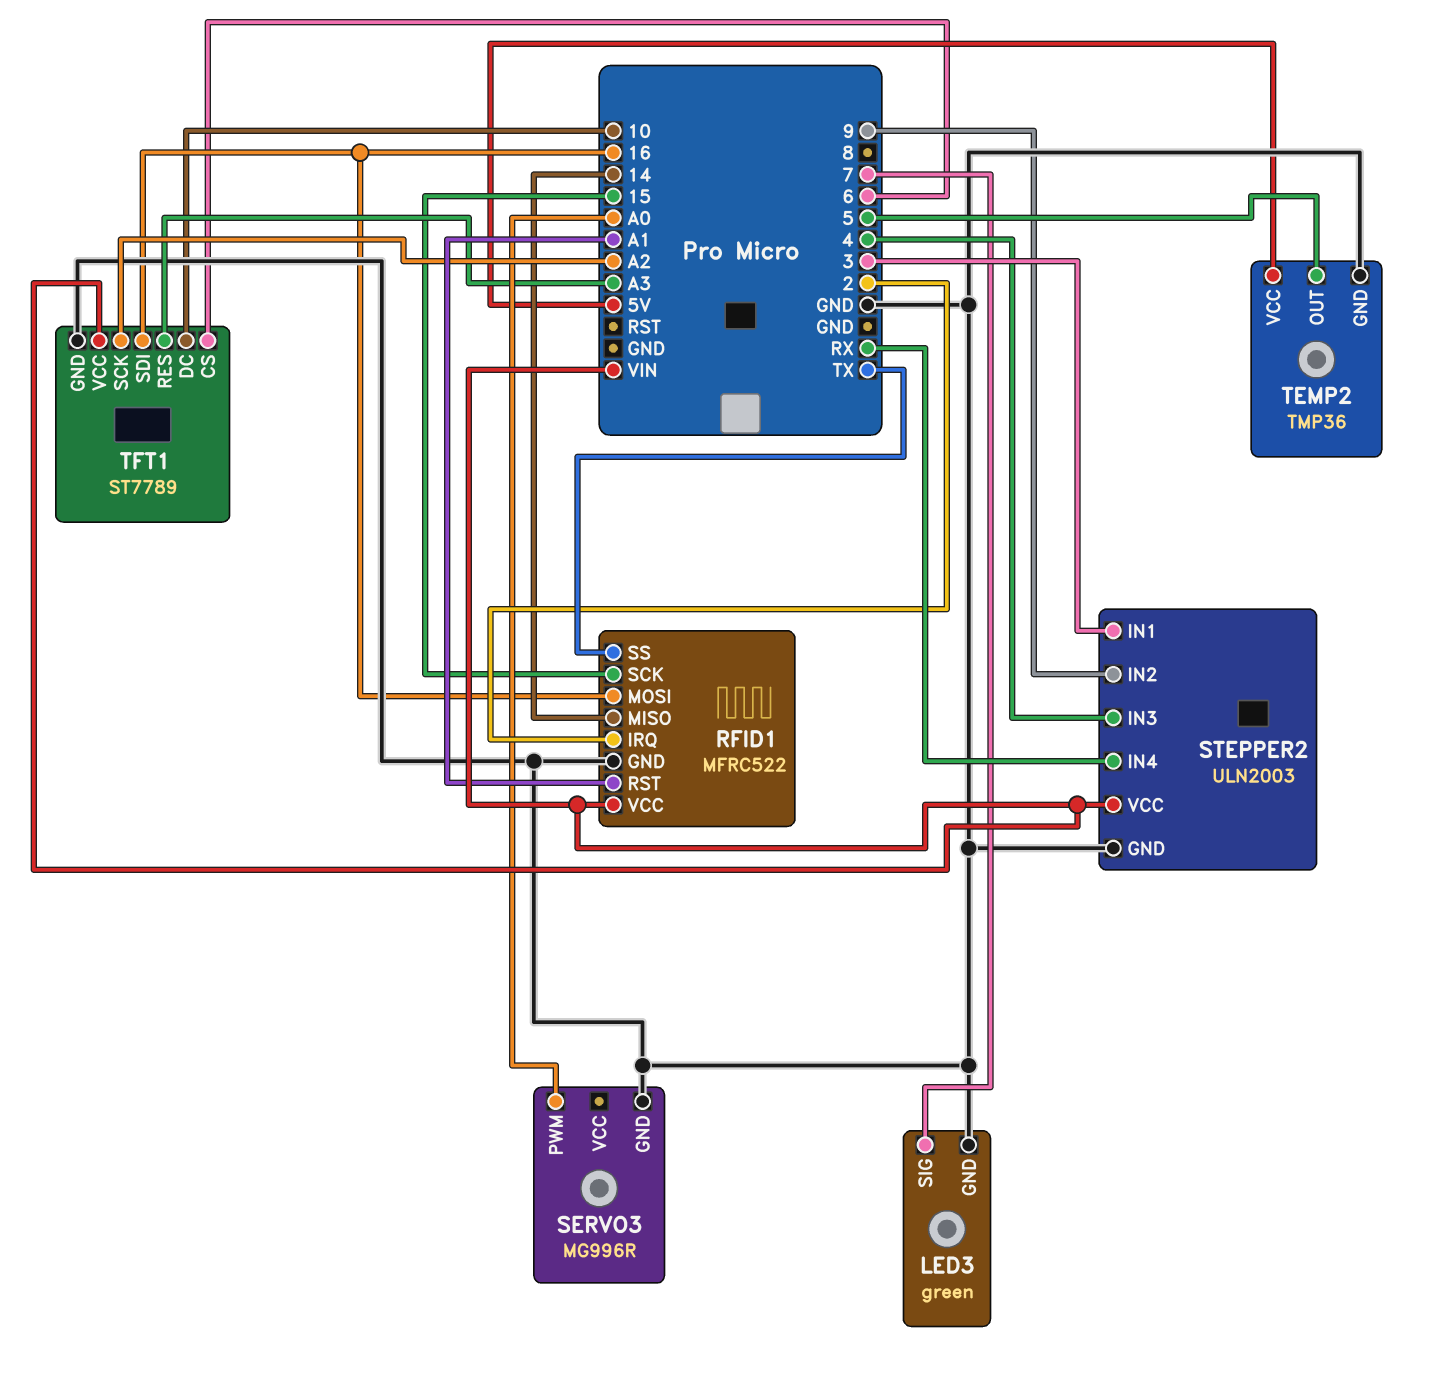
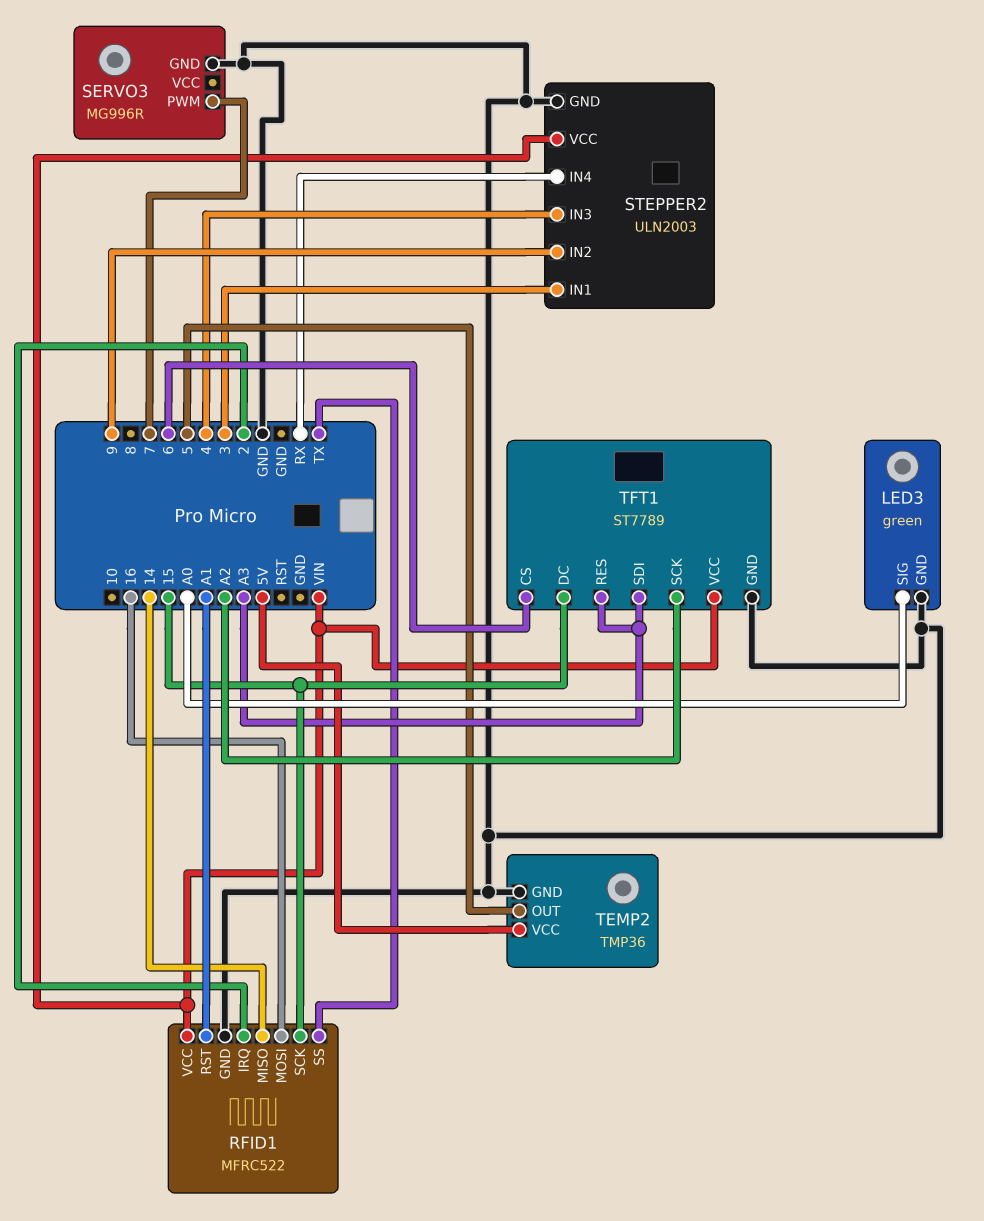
LED3 pin SIG: 7 -> A0
SERVO3 pin PWM: A0 -> 7
TFT1 pin DC: 10 -> 15
TFT1 pin SDI: 16 -> A3

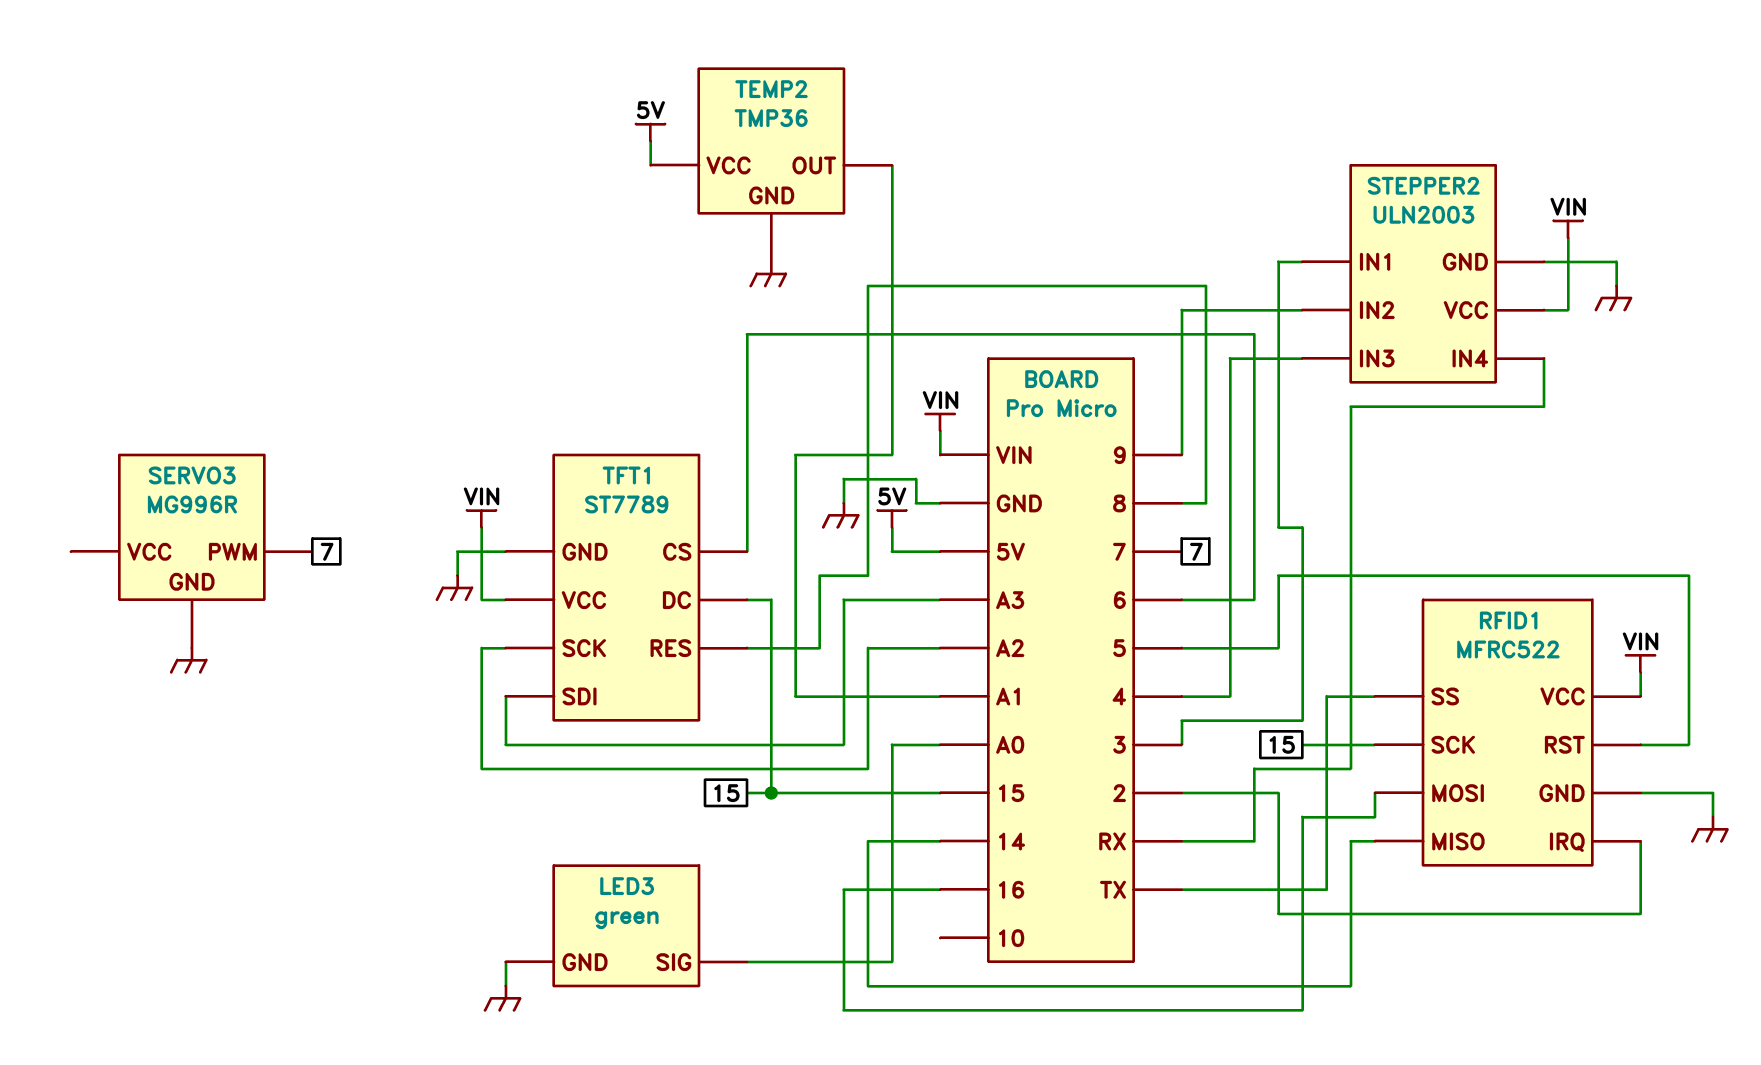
RFID1 pin RST: A1 -> 5
TEMP2 pin OUT: 5 -> A1
TFT1 pin RES: A3 -> 8

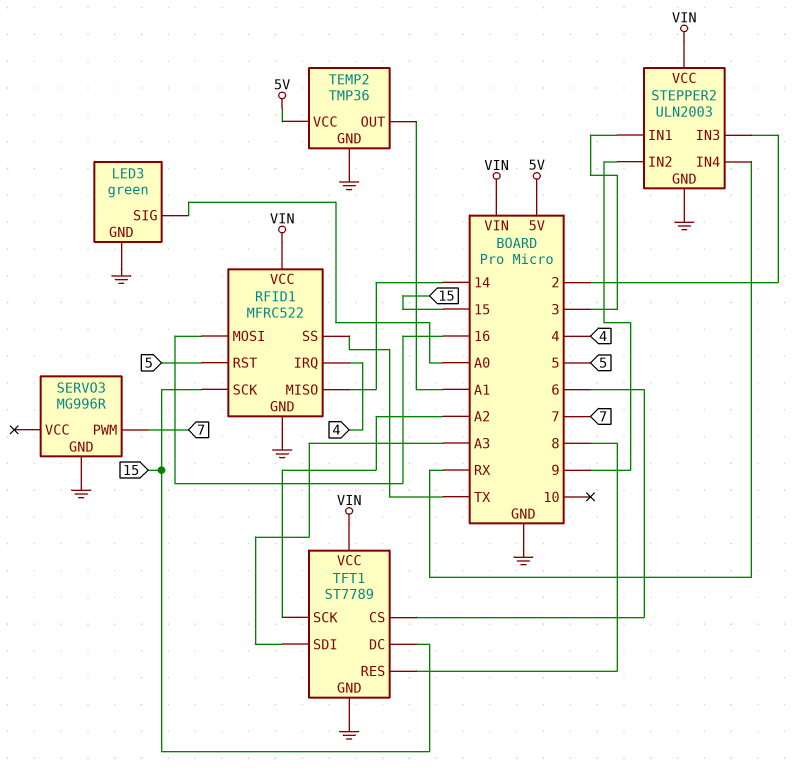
RFID1 pin IRQ: 2 -> 4
STEPPER2 pin IN3: 4 -> 2

